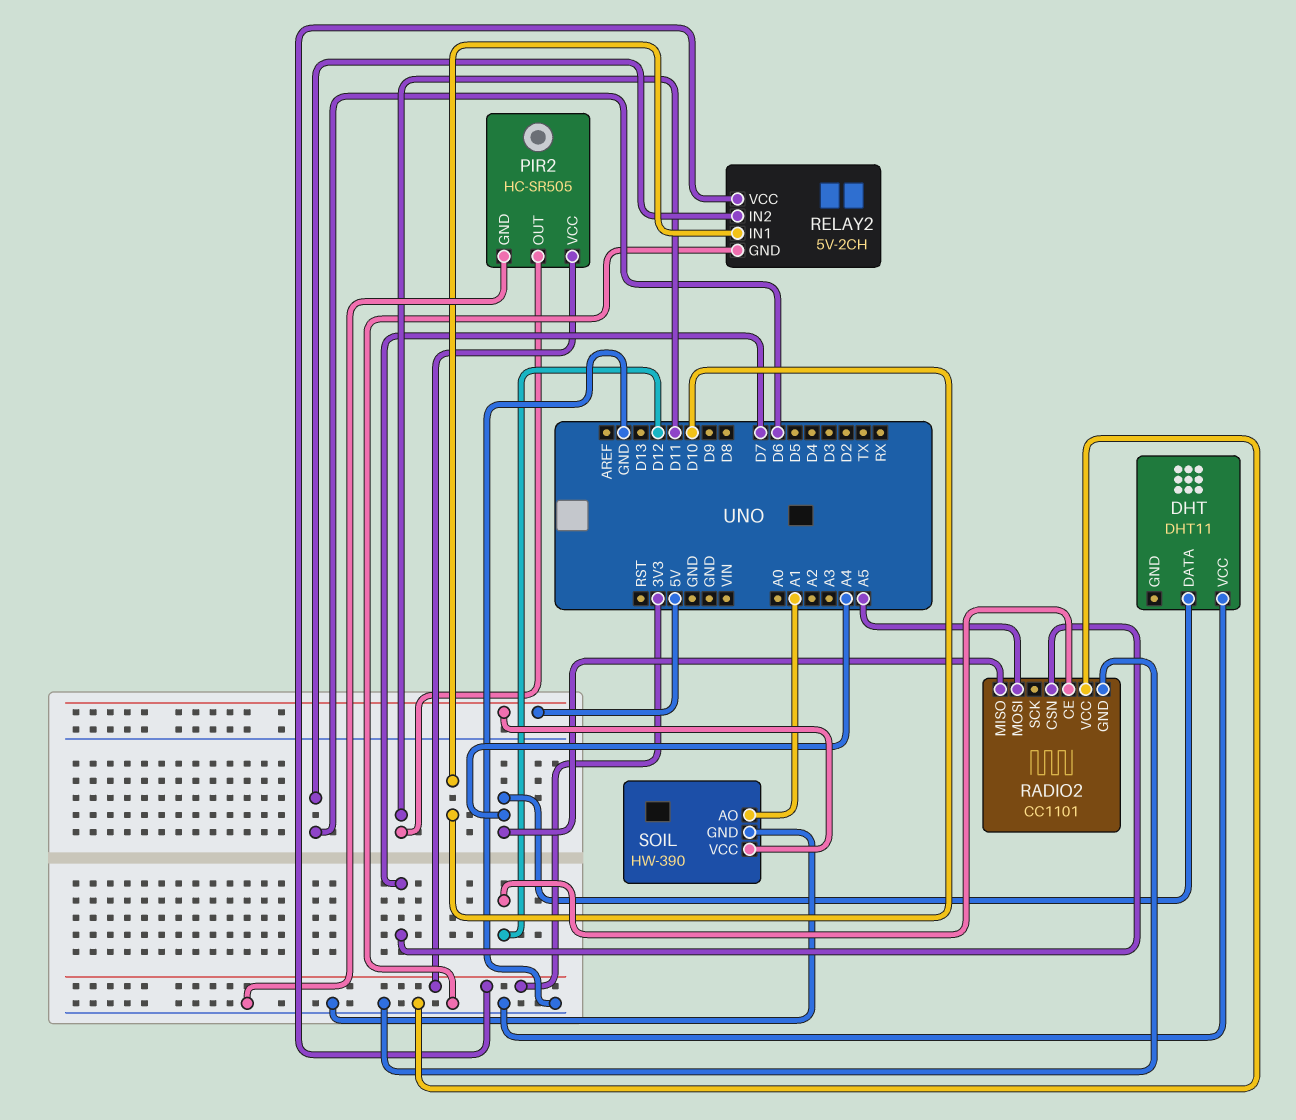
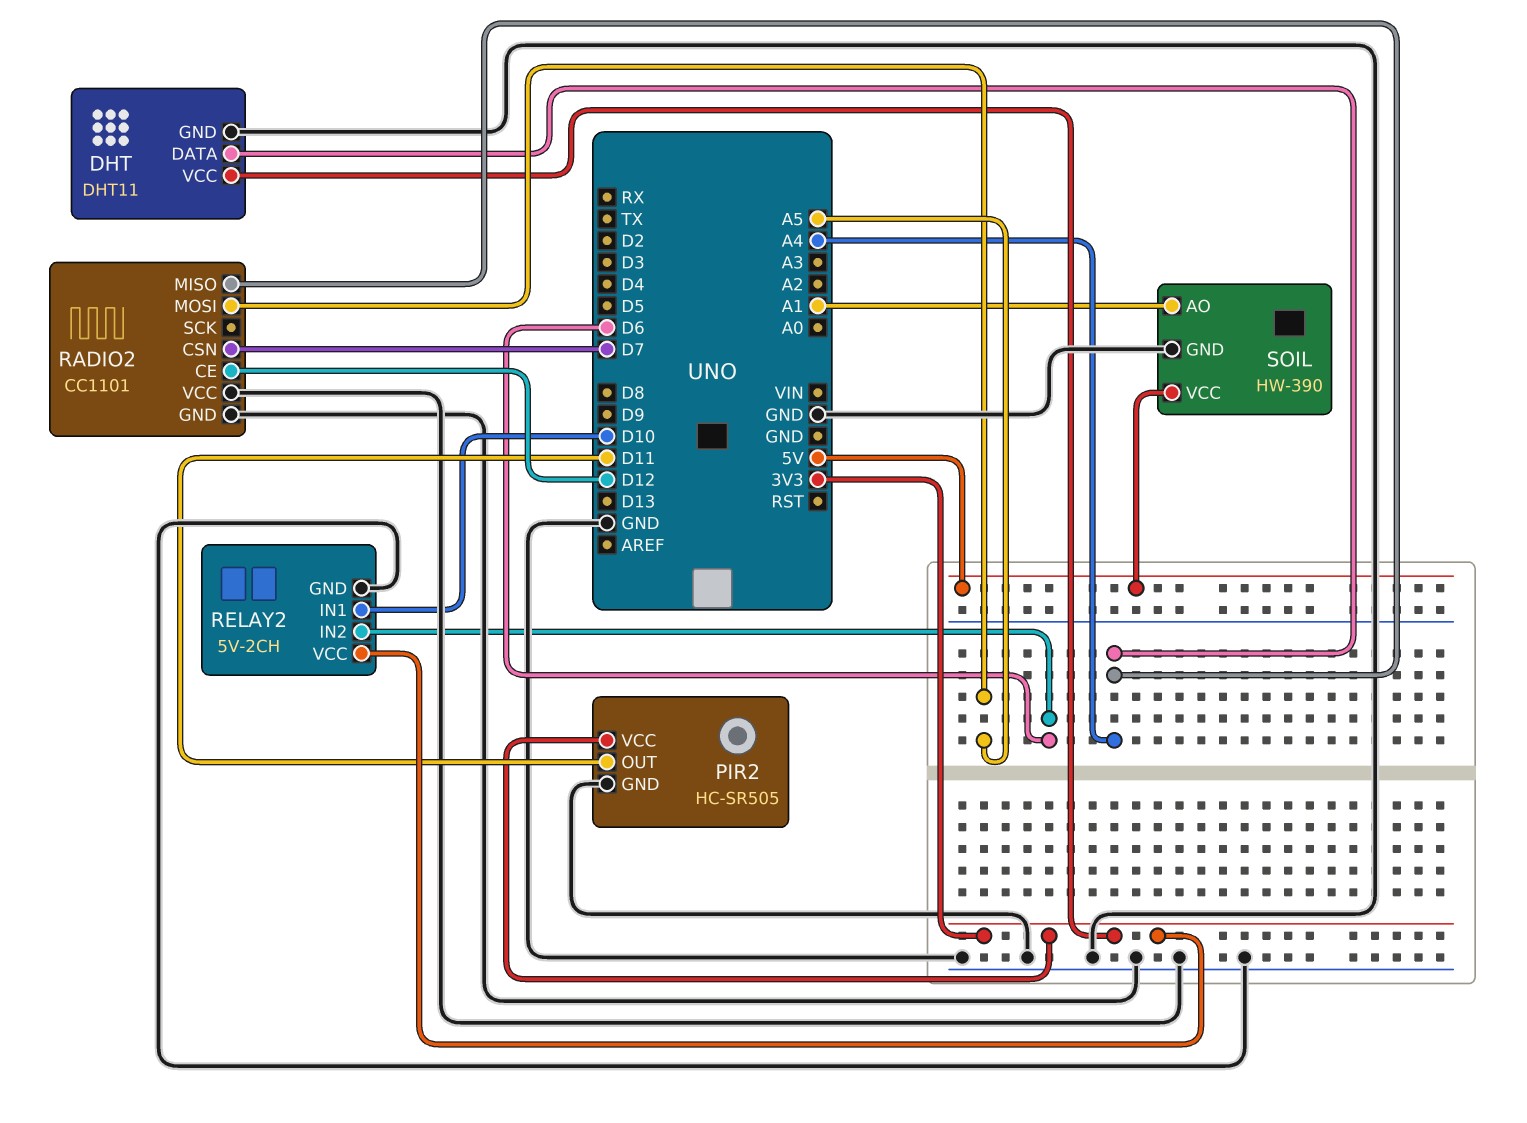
DHT pin GND: none -> GND
DHT pin VCC: GND -> 3V3

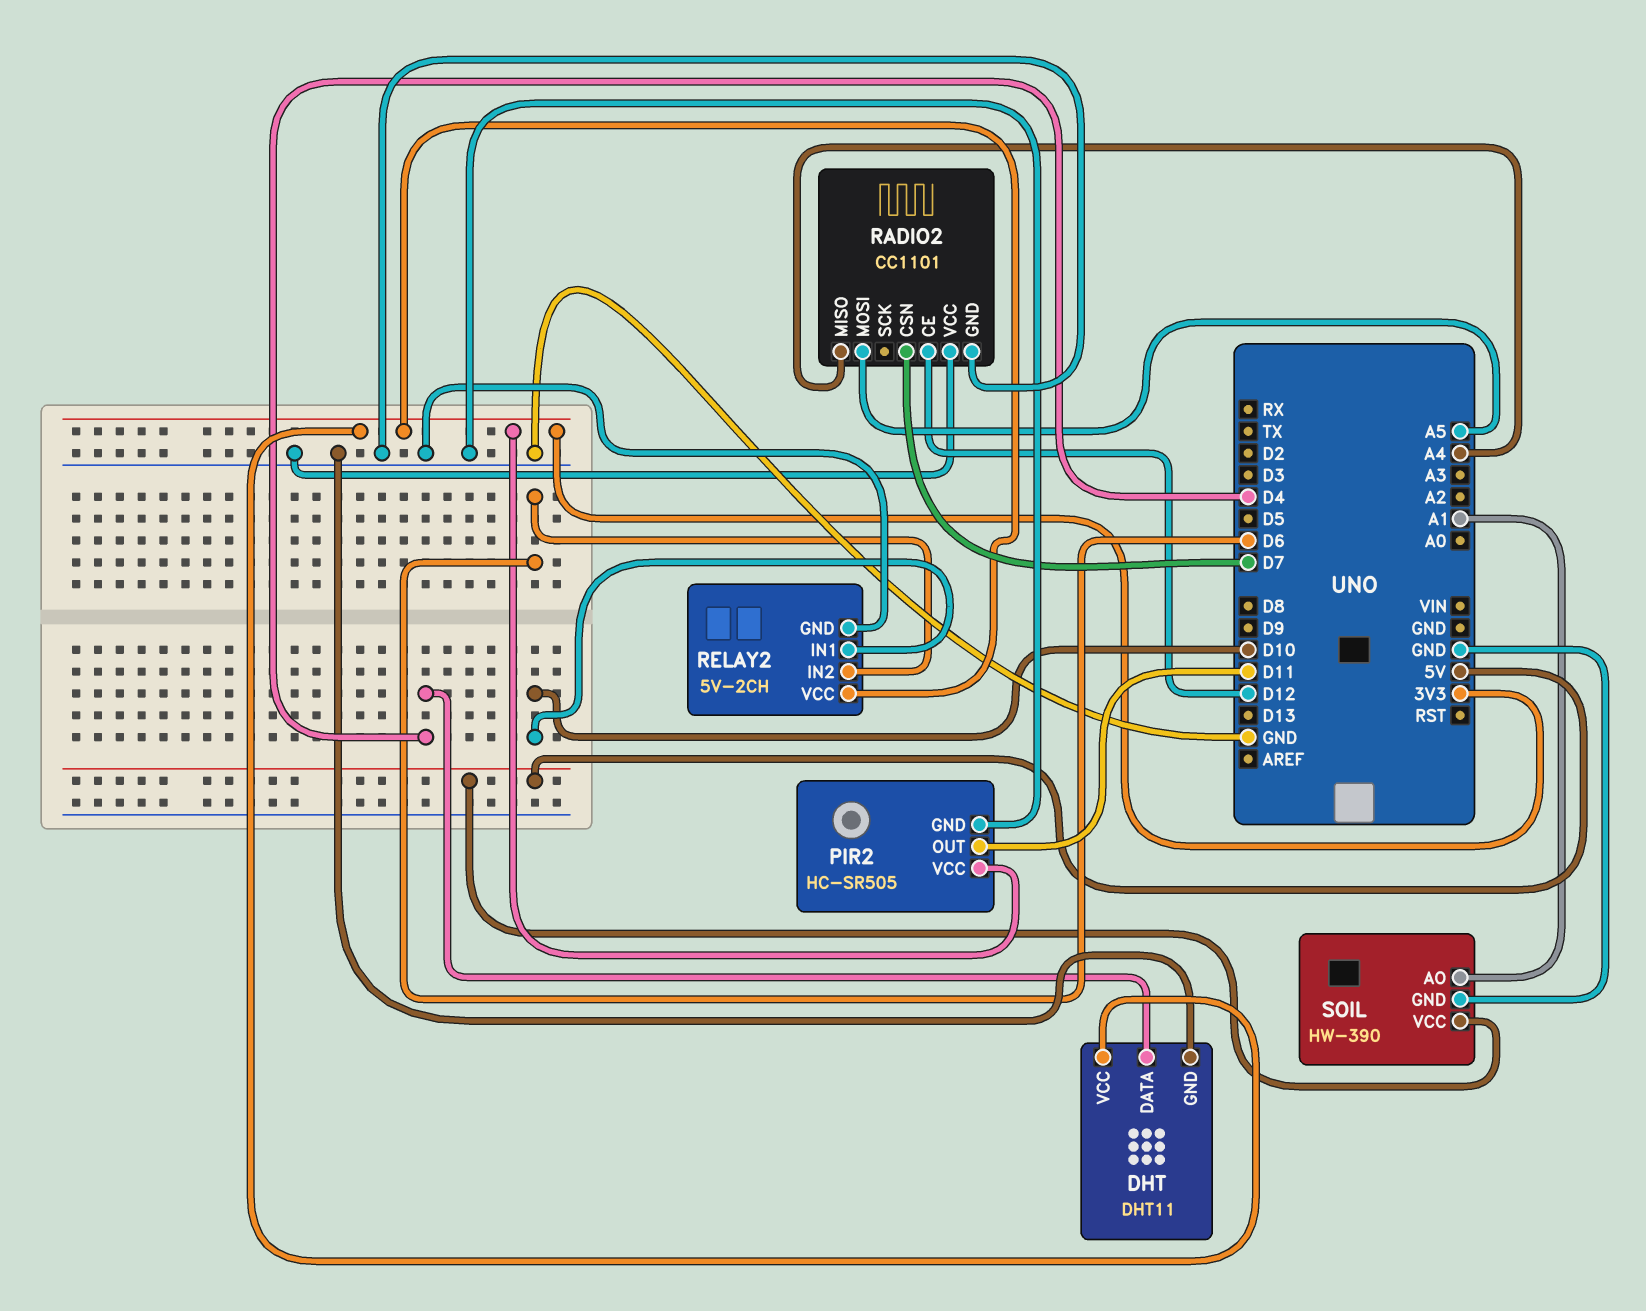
DHT pin DATA: A4 -> D4

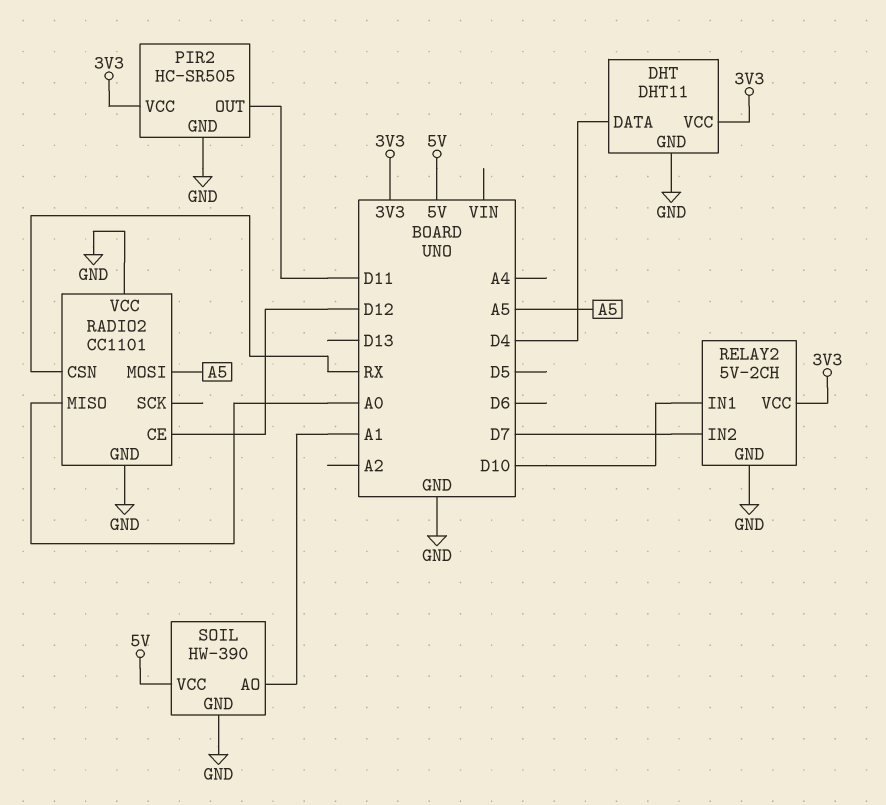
RADIO2 pin CSN: D7 -> RX
RADIO2 pin MISO: A4 -> A0
RELAY2 pin IN2: D6 -> D7

